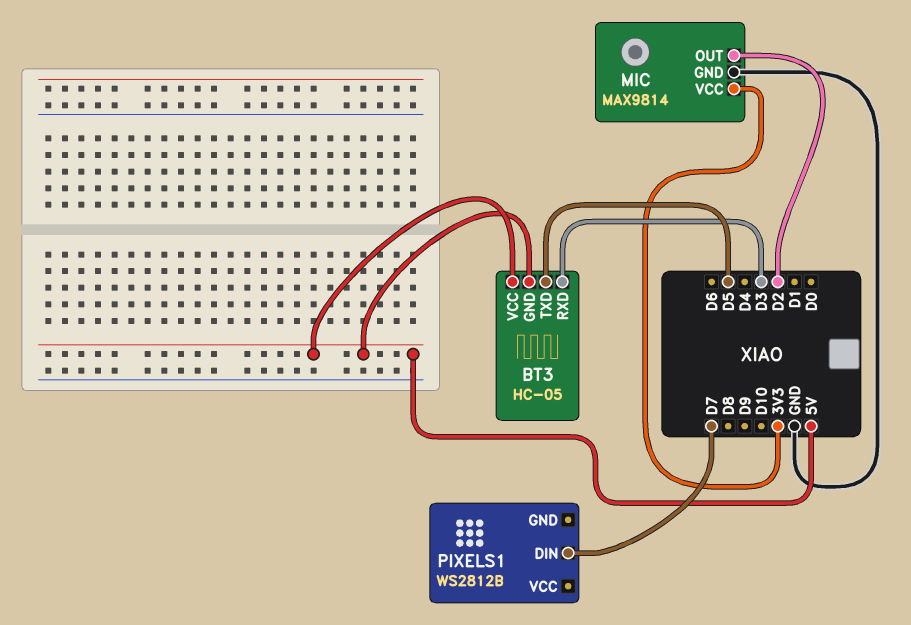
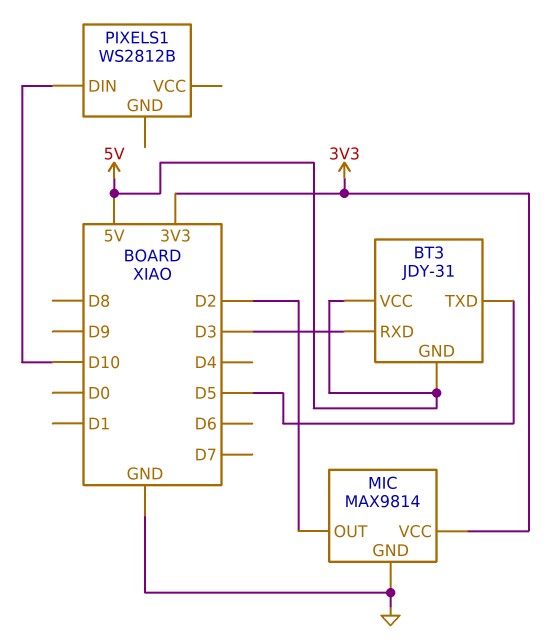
BT3: HC-05 -> JDY-31
PIXELS1 pin DIN: D7 -> D10

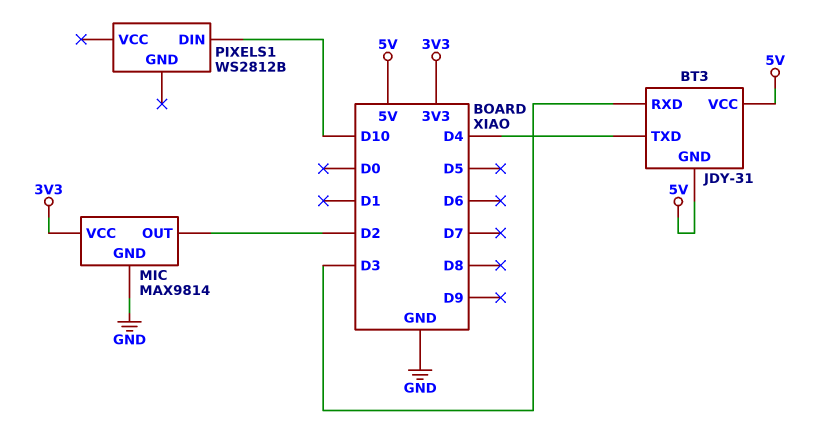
BT3 pin TXD: D5 -> D4

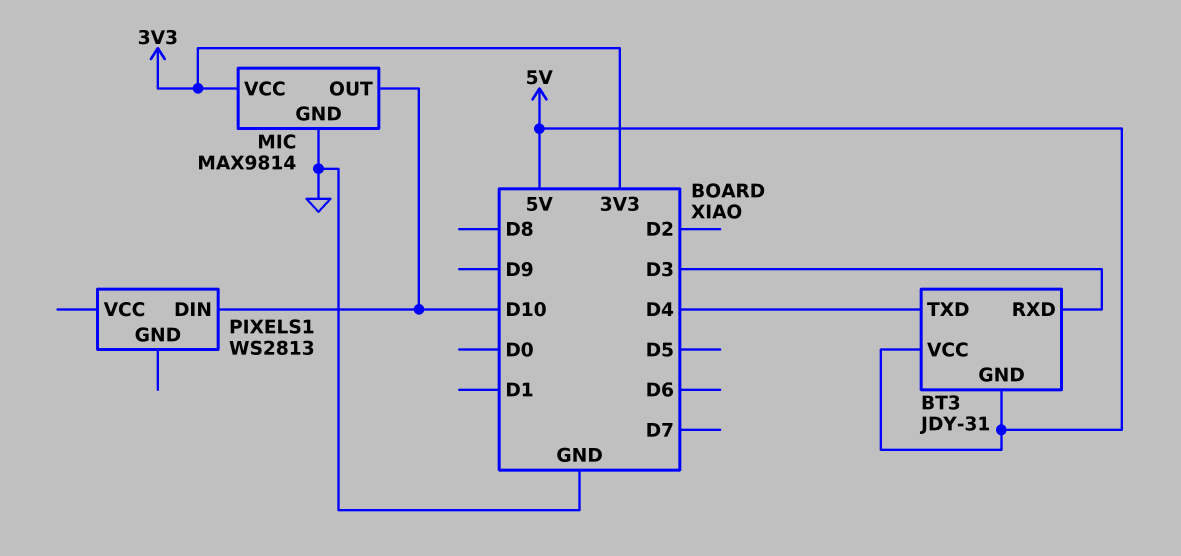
MIC pin OUT: D2 -> D10
PIXELS1: WS2812B -> WS2813

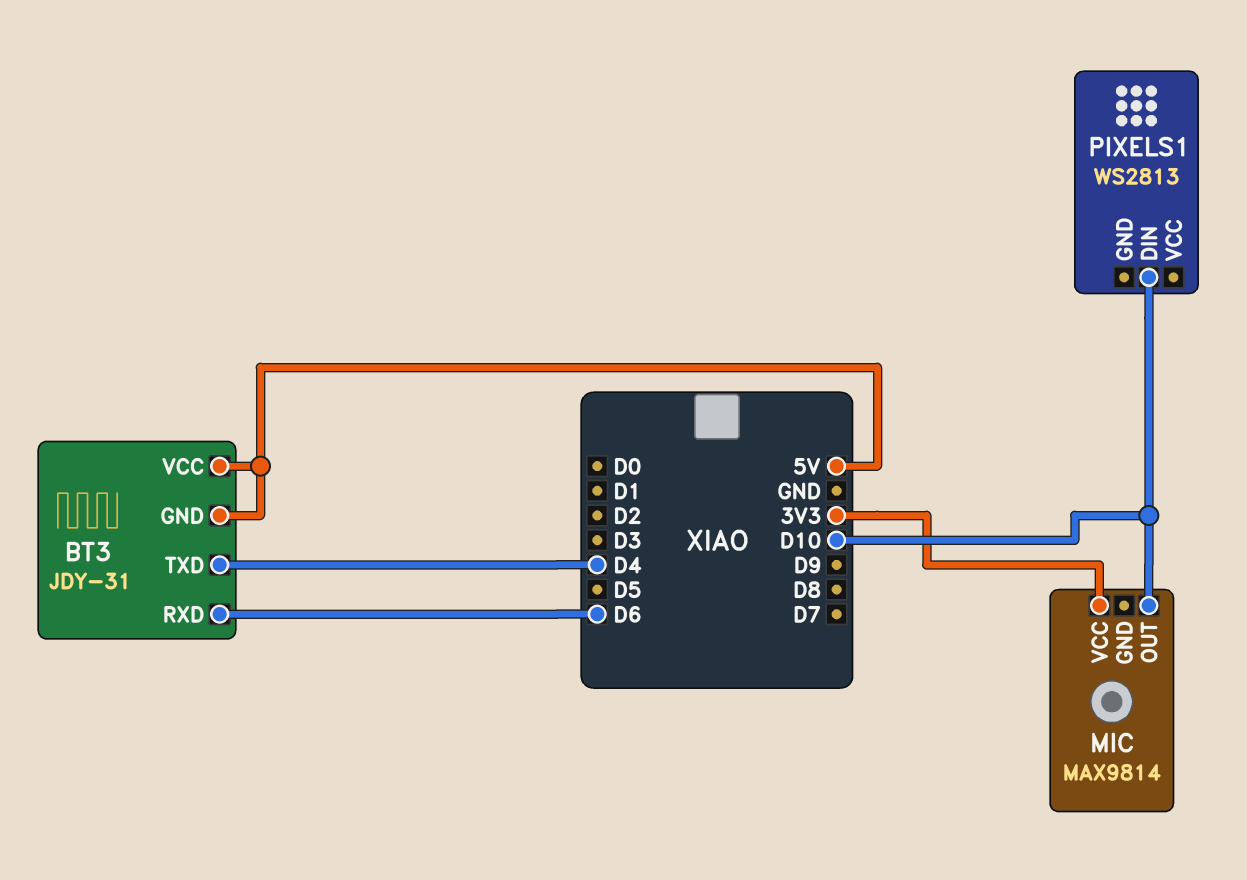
BT3 pin RXD: D3 -> D6
MIC pin GND: GND -> none

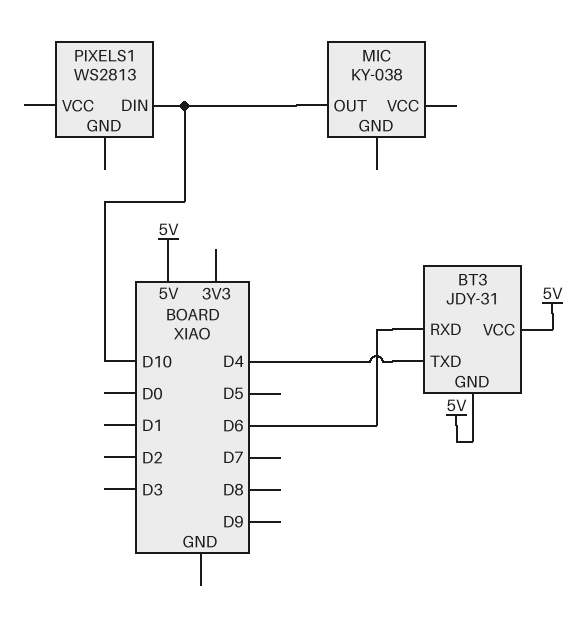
MIC: MAX9814 -> KY-038
MIC pin VCC: 3V3 -> none

